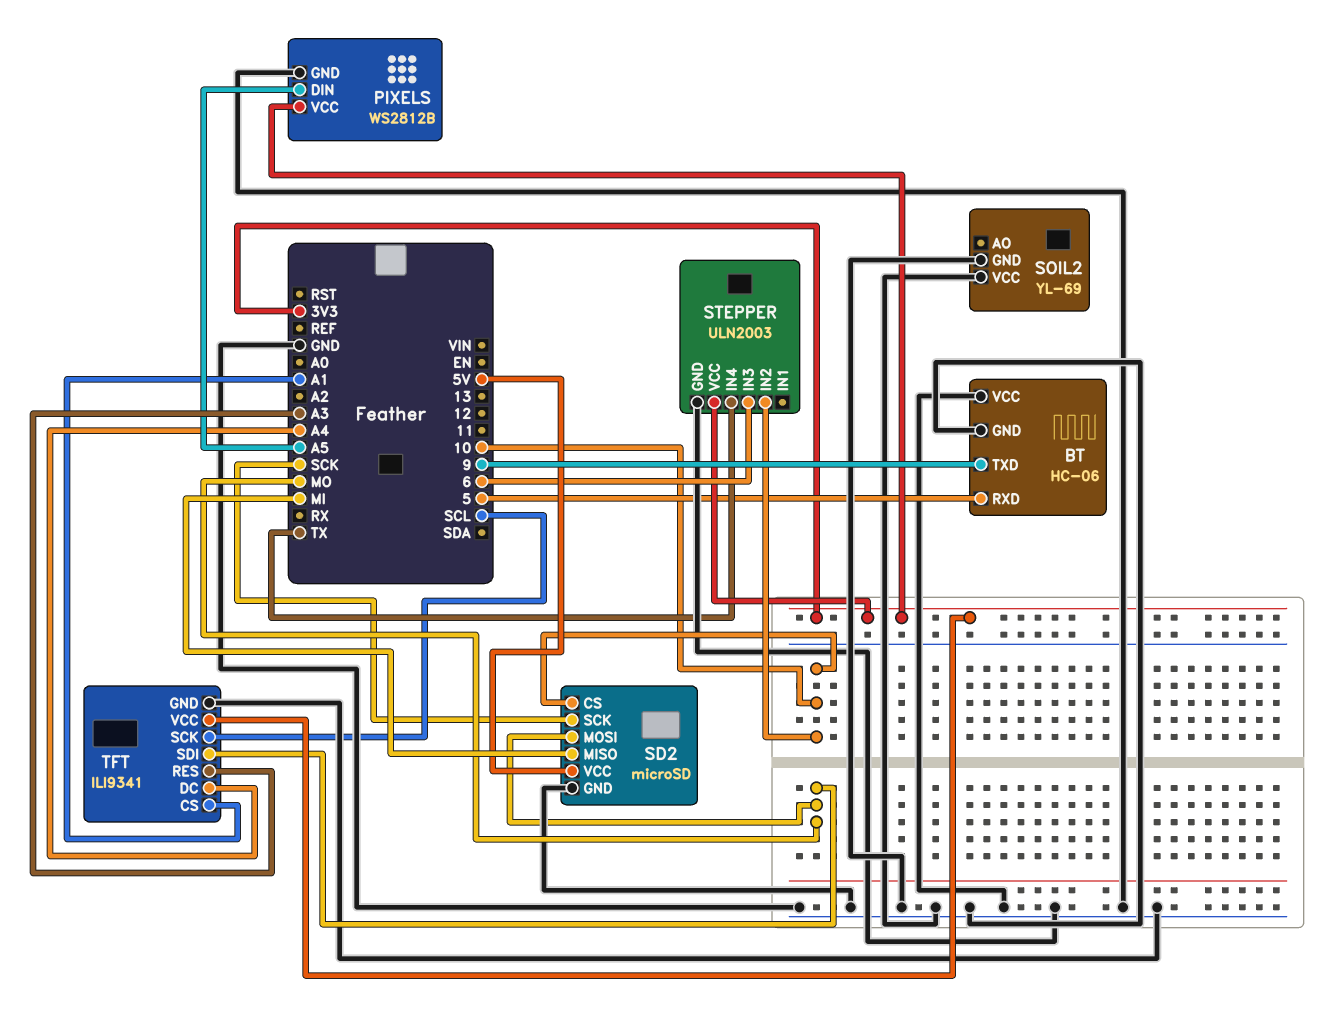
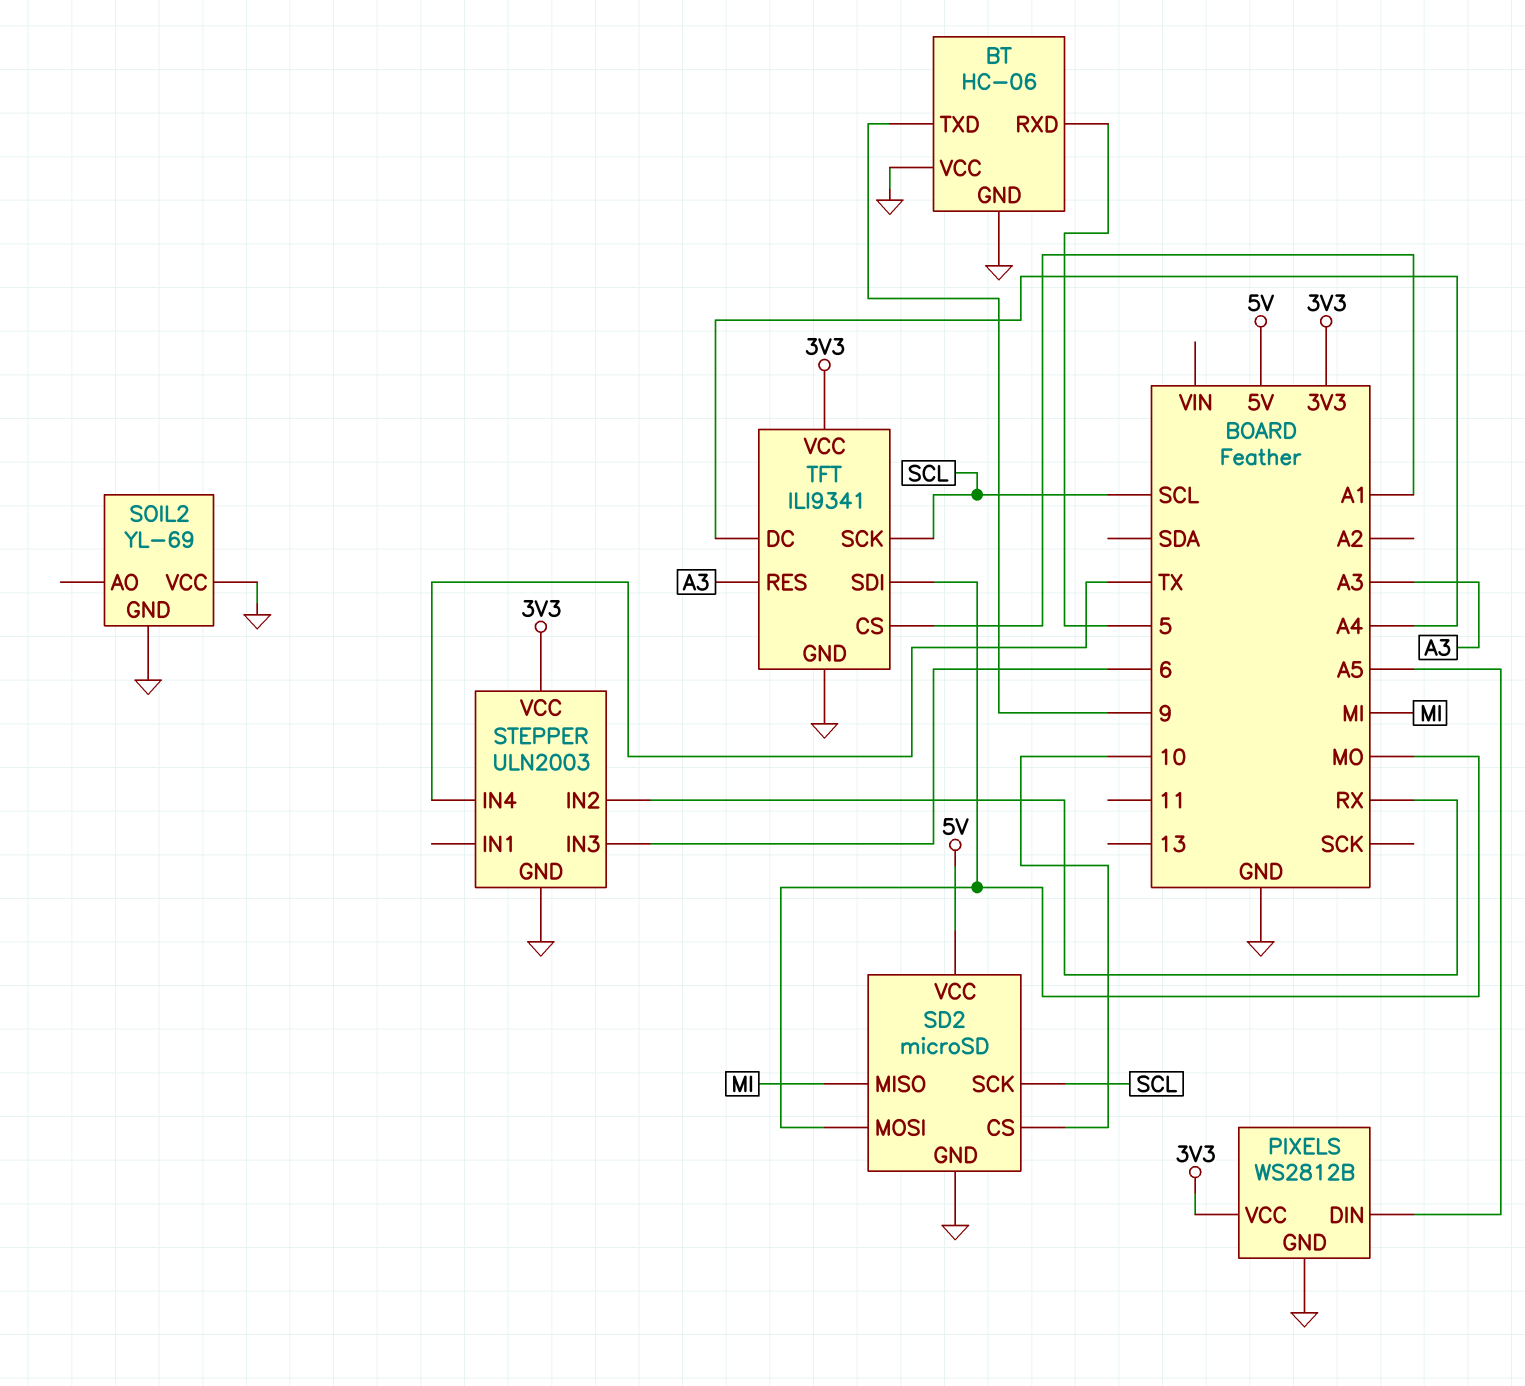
SD2 pin SCK: SCK -> SCL
STEPPER pin IN2: 10 -> RX

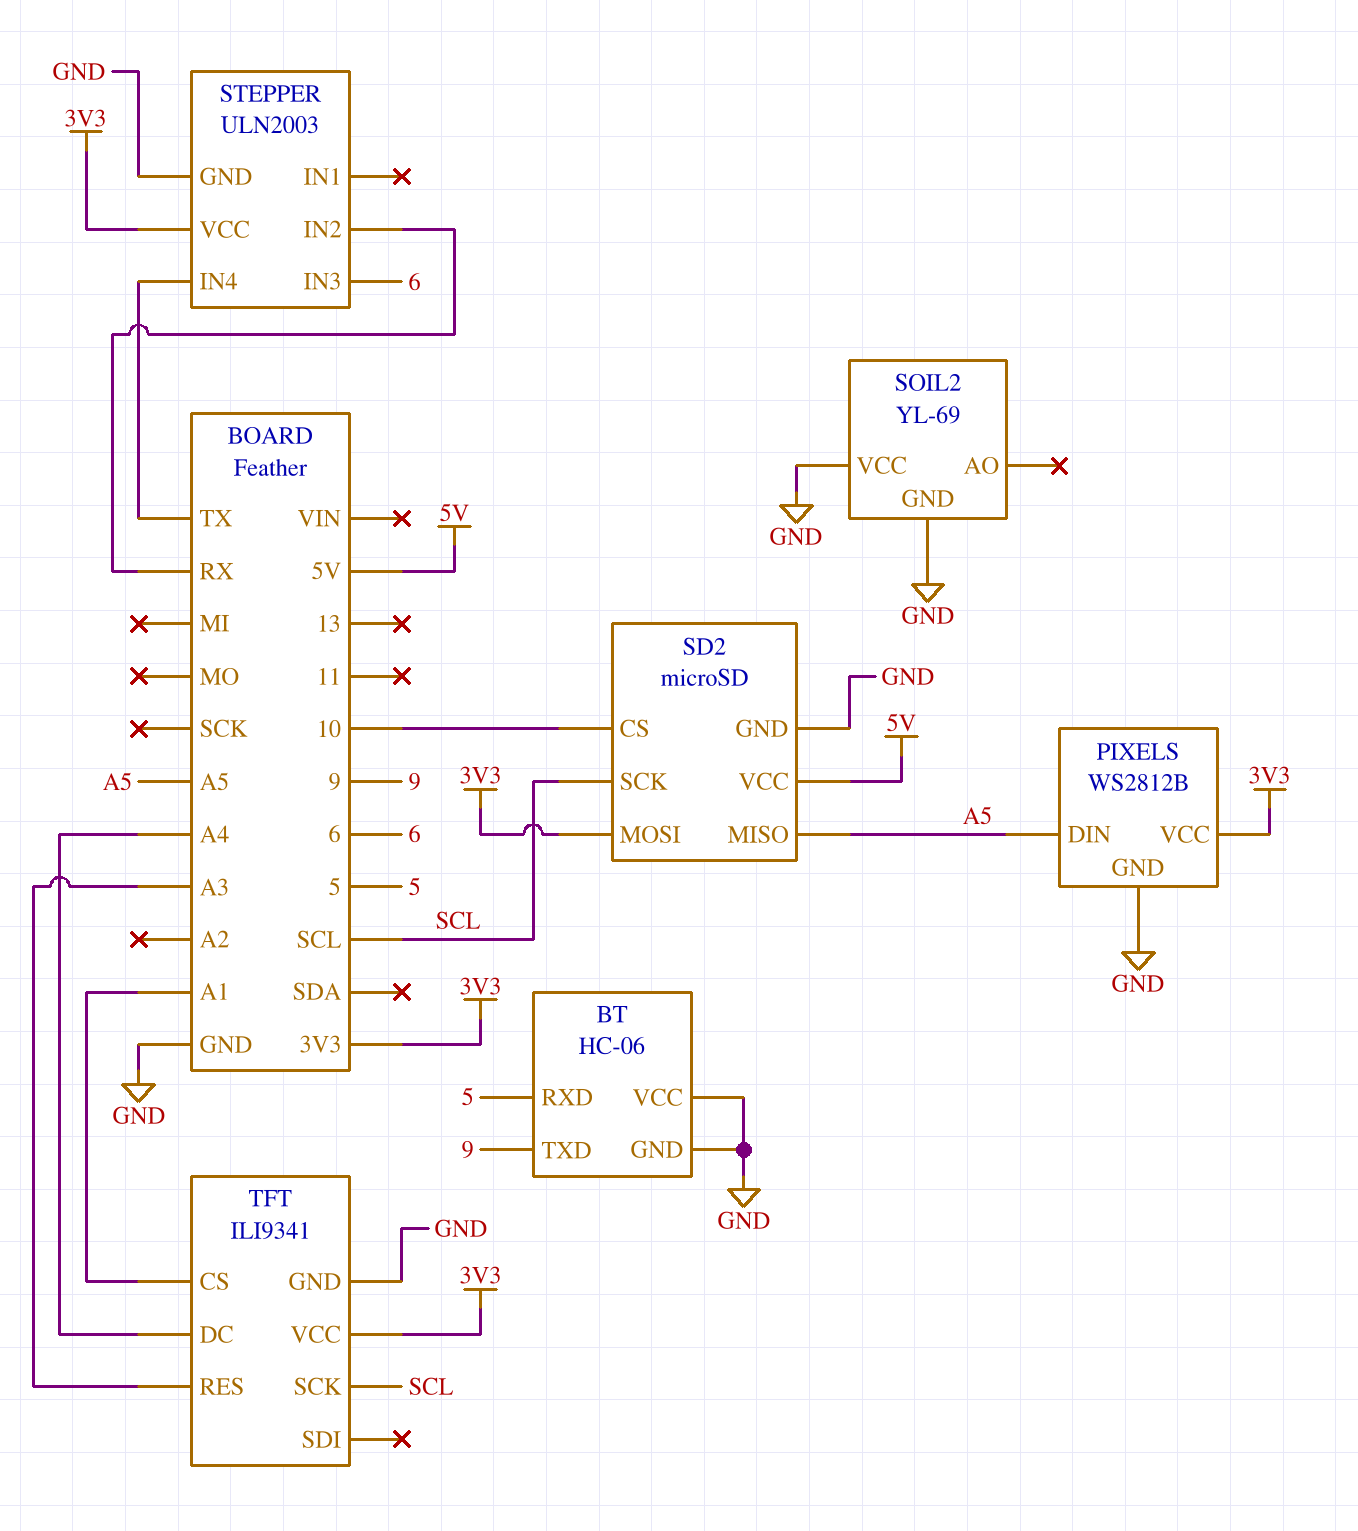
SD2 pin MISO: MI -> A5
SD2 pin MOSI: MO -> 3V3
TFT pin SDI: MO -> none

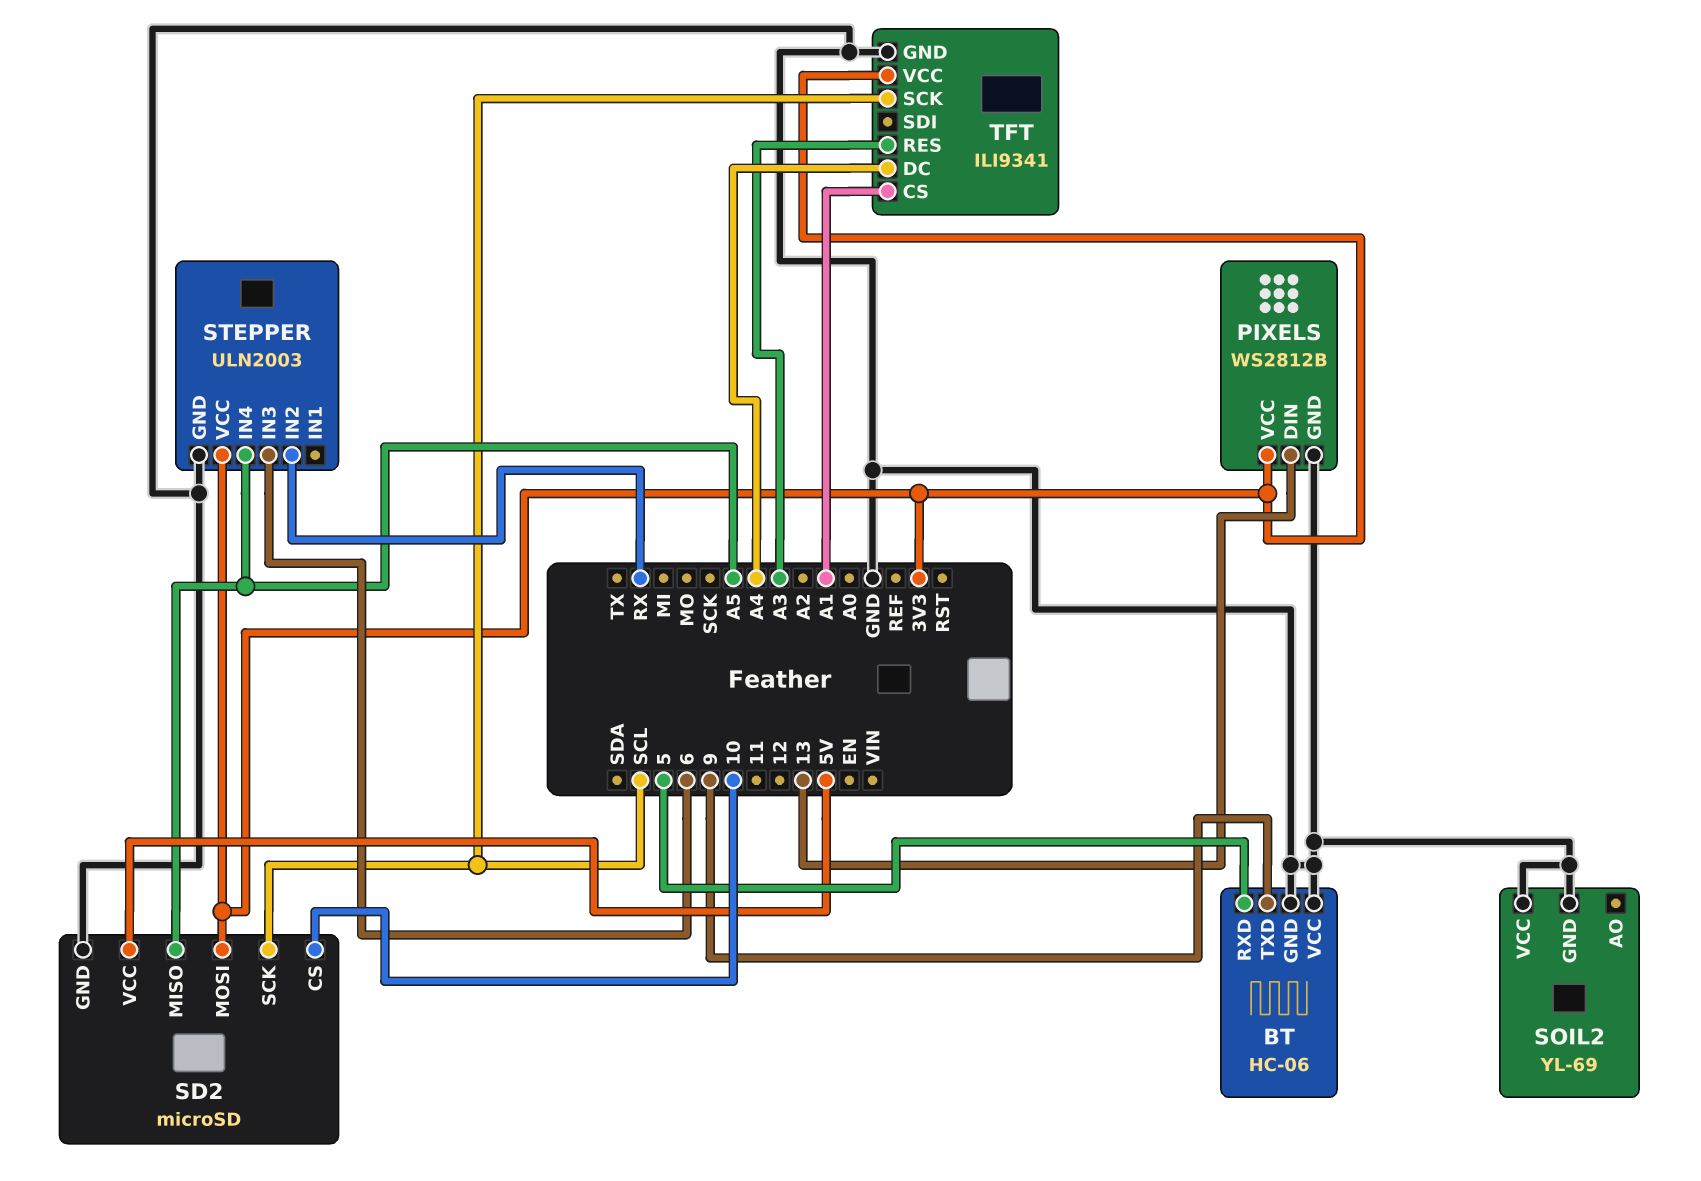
PIXELS pin DIN: A5 -> 13
STEPPER pin IN4: TX -> A5

